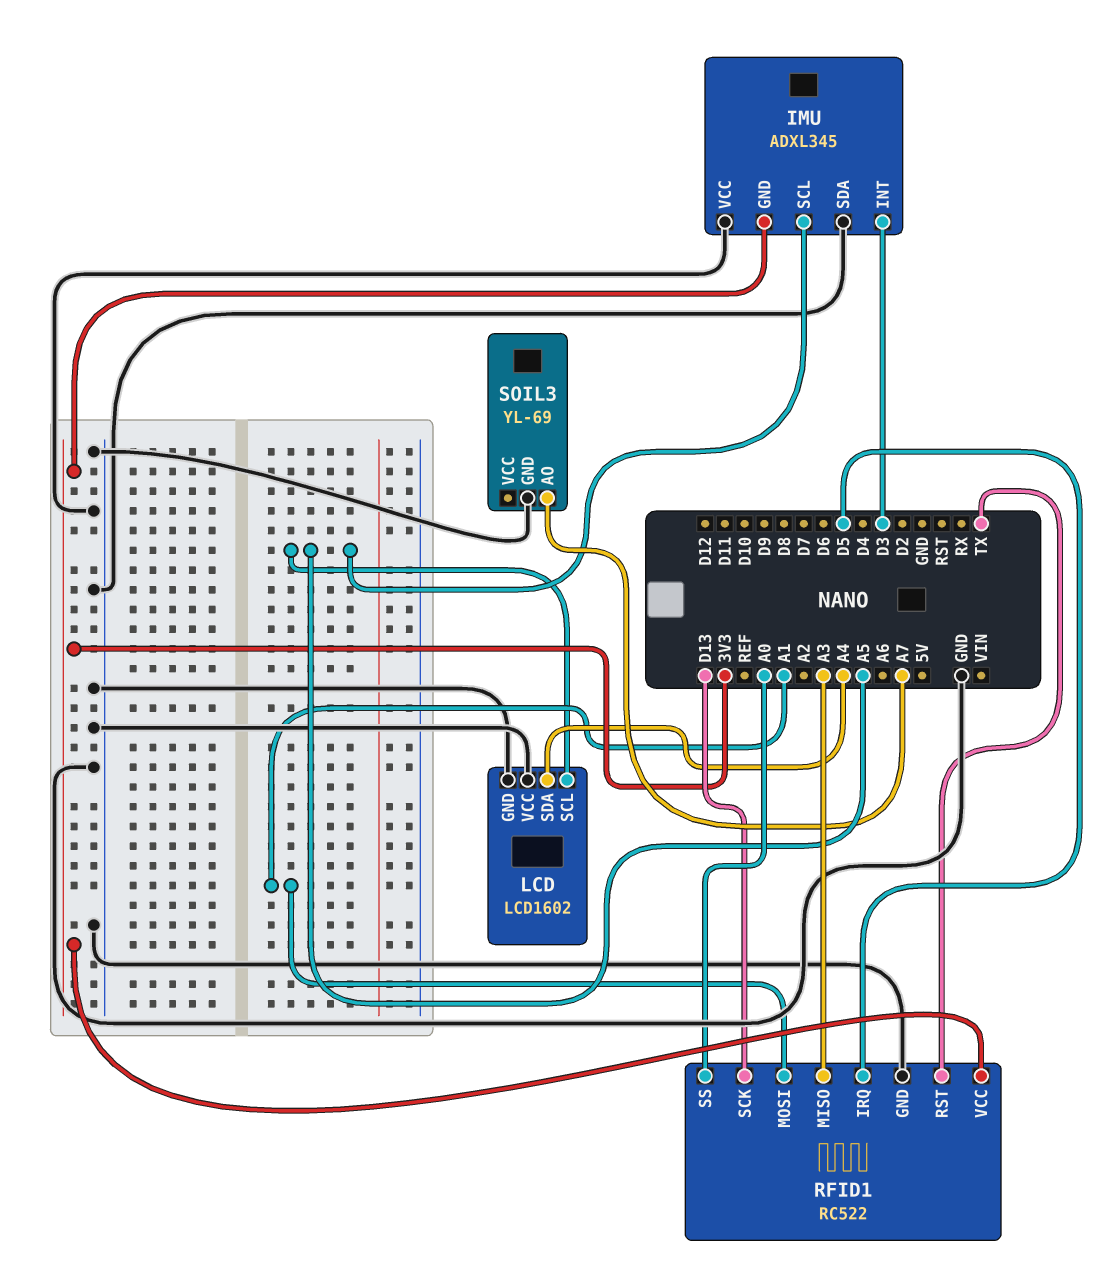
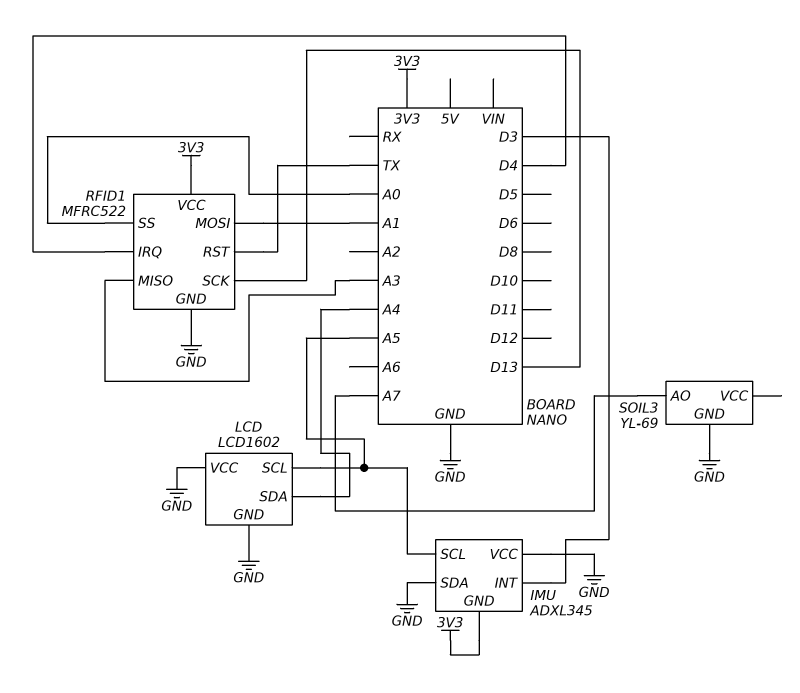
RFID1: RC522 -> MFRC522
RFID1 pin IRQ: D5 -> D4

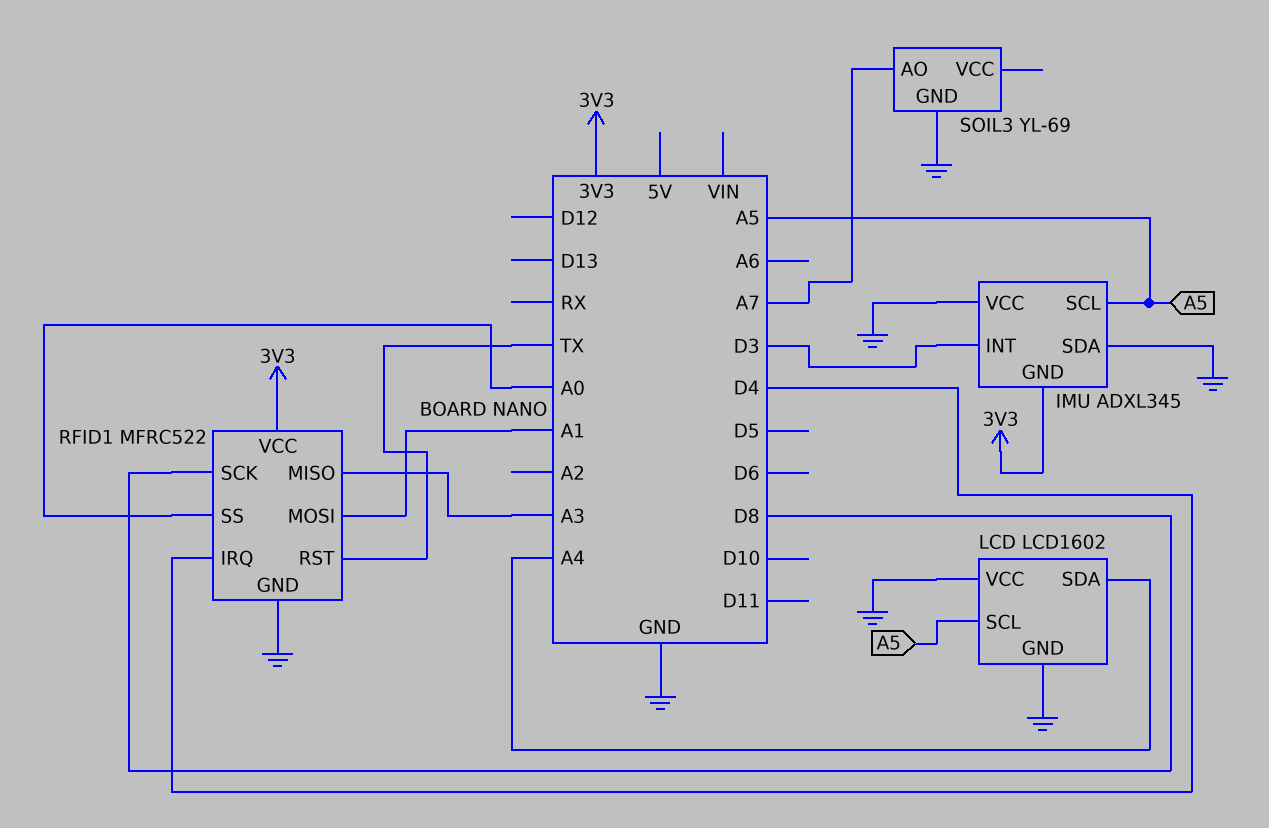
RFID1 pin SCK: D13 -> D8

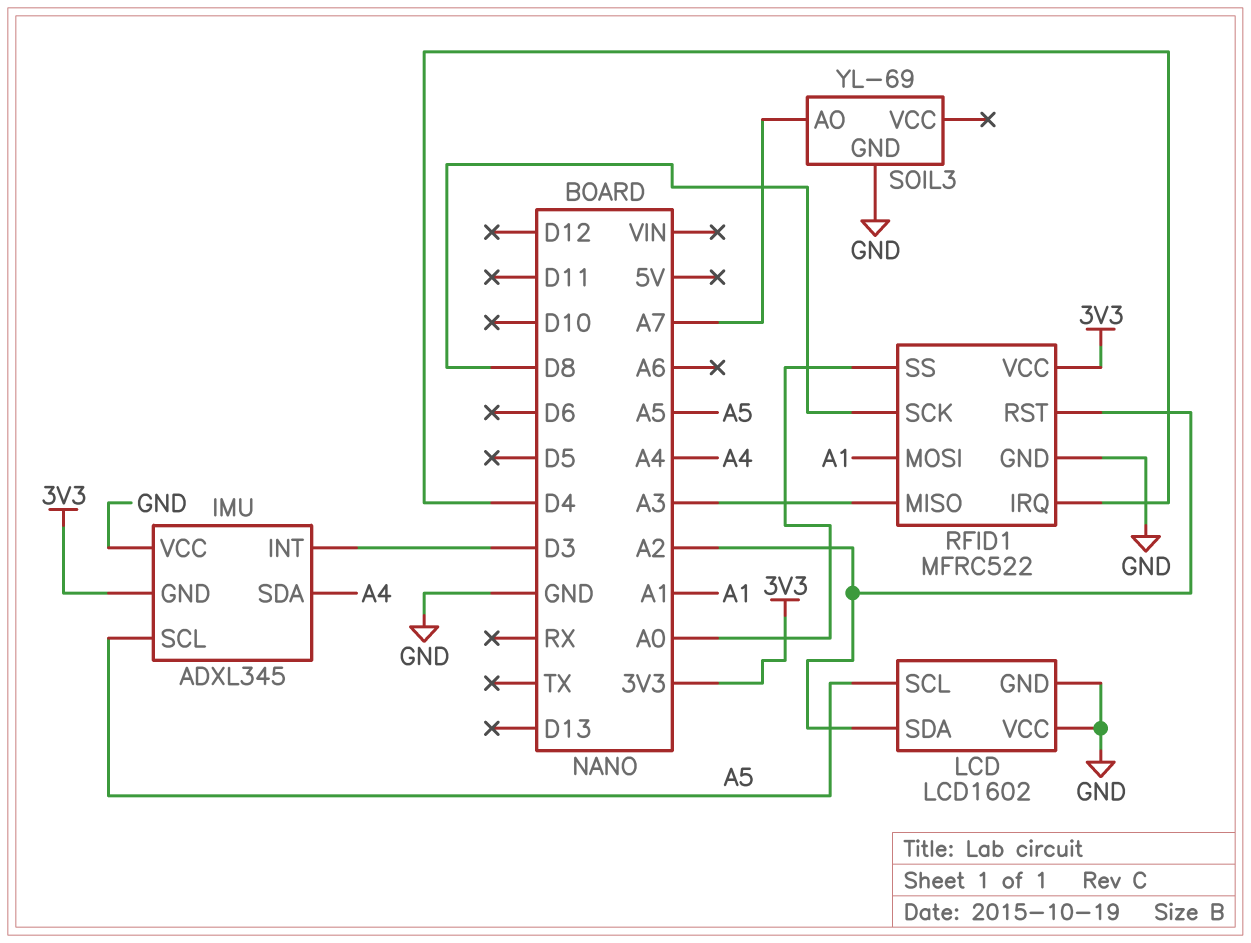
IMU pin SDA: GND -> A4
LCD pin SDA: A4 -> A2
RFID1 pin RST: TX -> A2

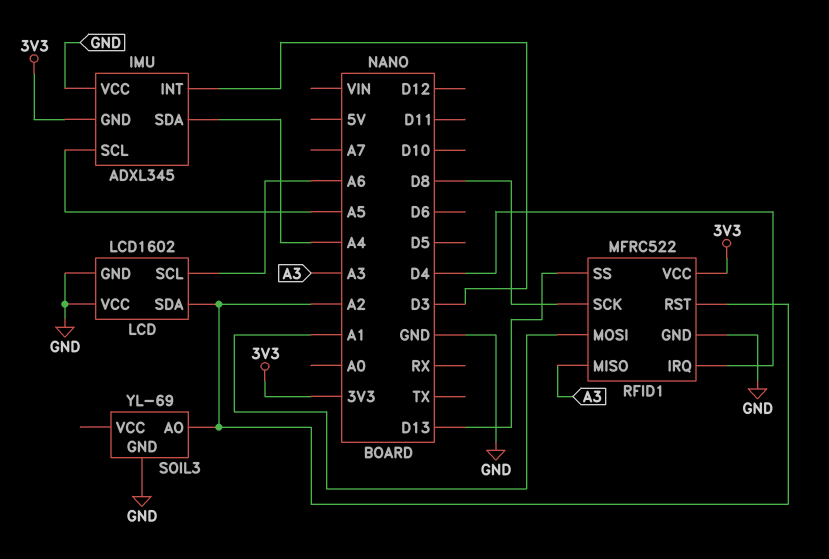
LCD pin SCL: A5 -> A6
RFID1 pin SS: A0 -> D13
SOIL3 pin AO: A7 -> A2

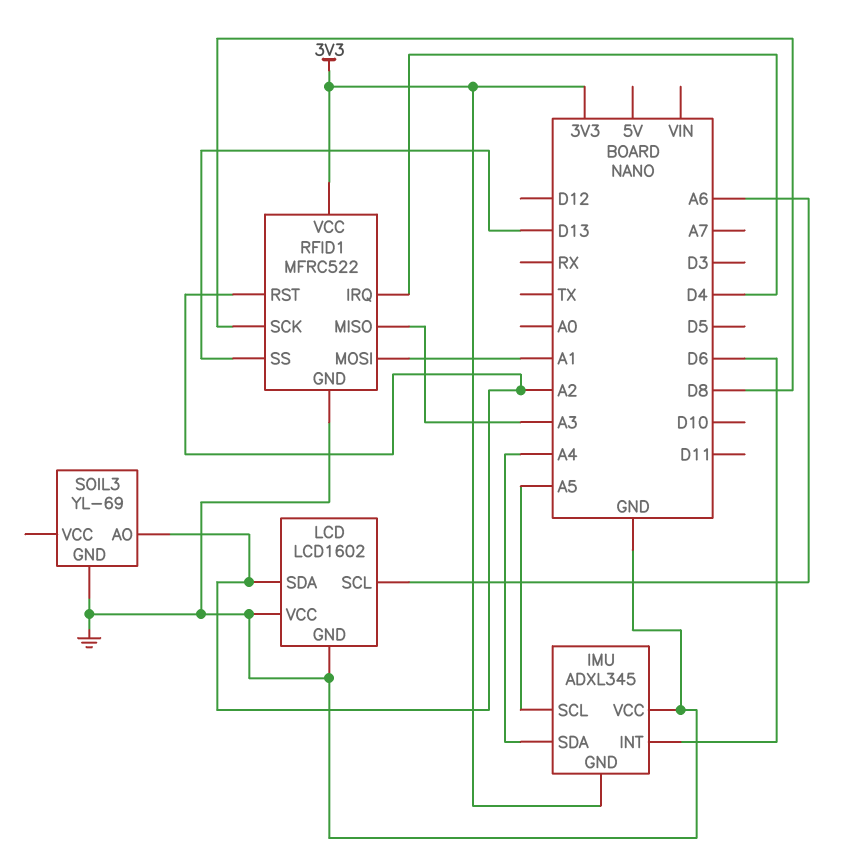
IMU pin INT: D3 -> D6

